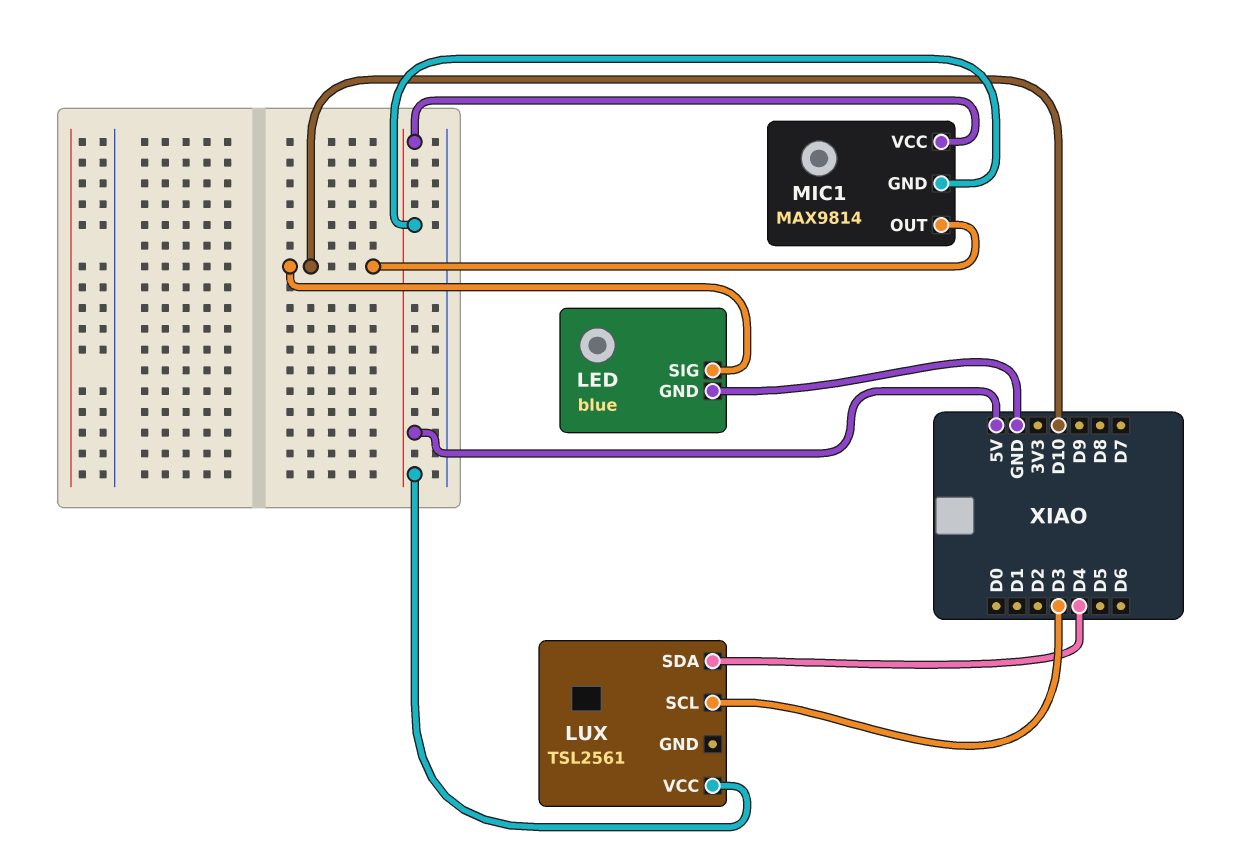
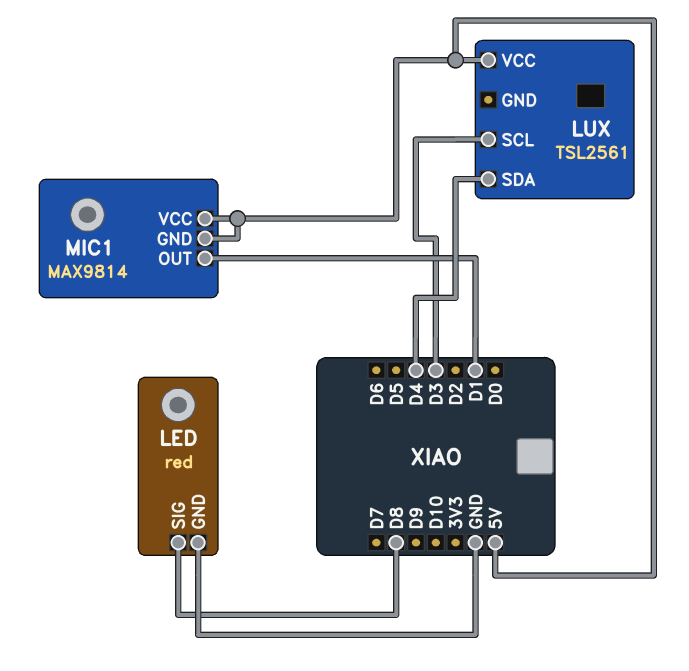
LED: blue -> red
LED pin SIG: D10 -> D8
MIC1 pin OUT: D10 -> D1

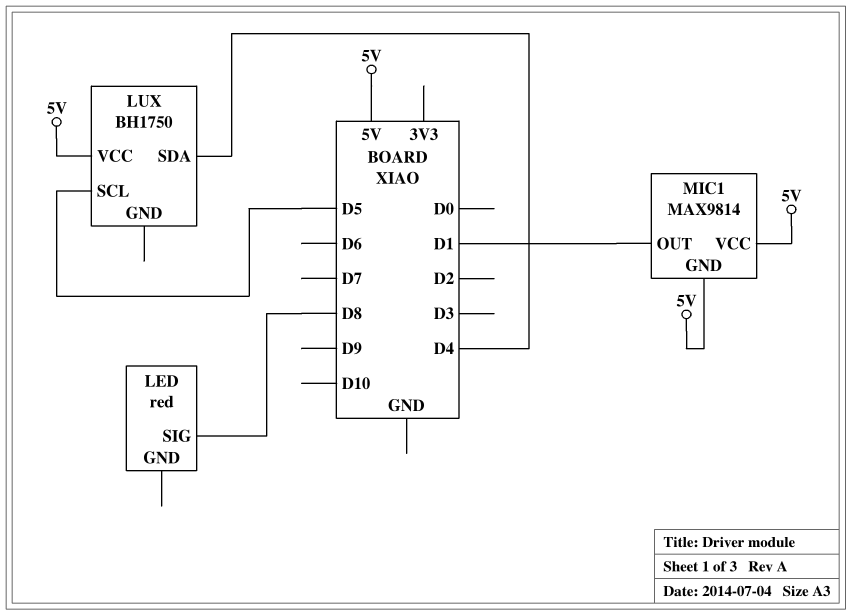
LED pin GND: GND -> none
LUX: TSL2561 -> BH1750
LUX pin SCL: D3 -> D5

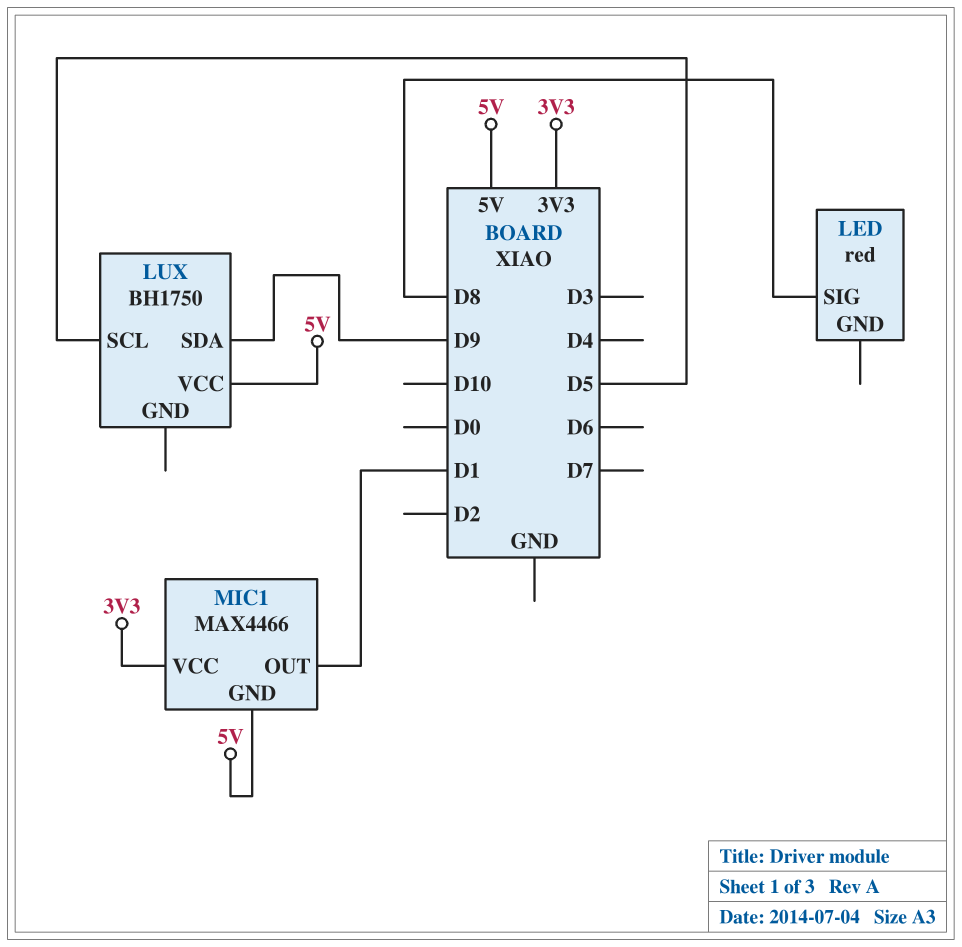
LUX pin SDA: D4 -> D9
MIC1: MAX9814 -> MAX4466
MIC1 pin VCC: 5V -> 3V3

